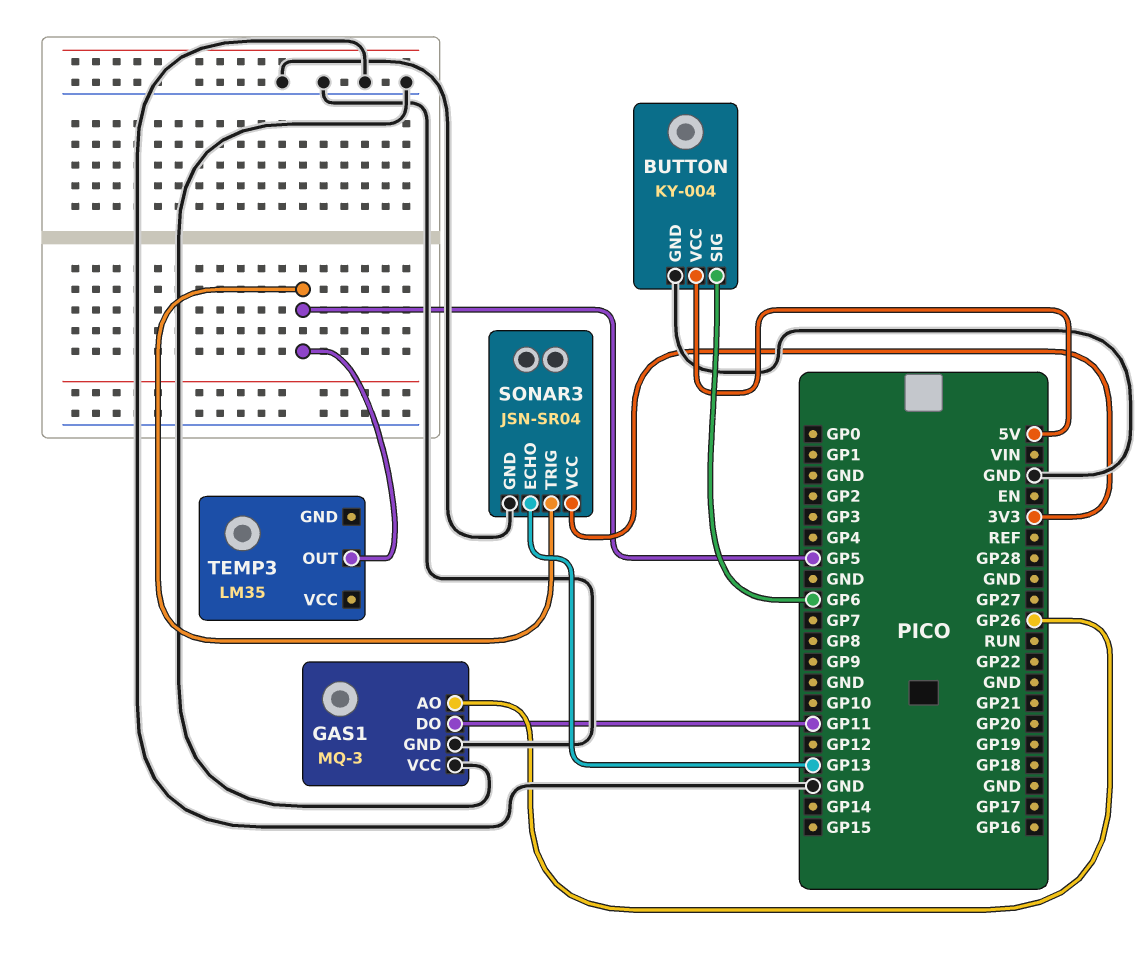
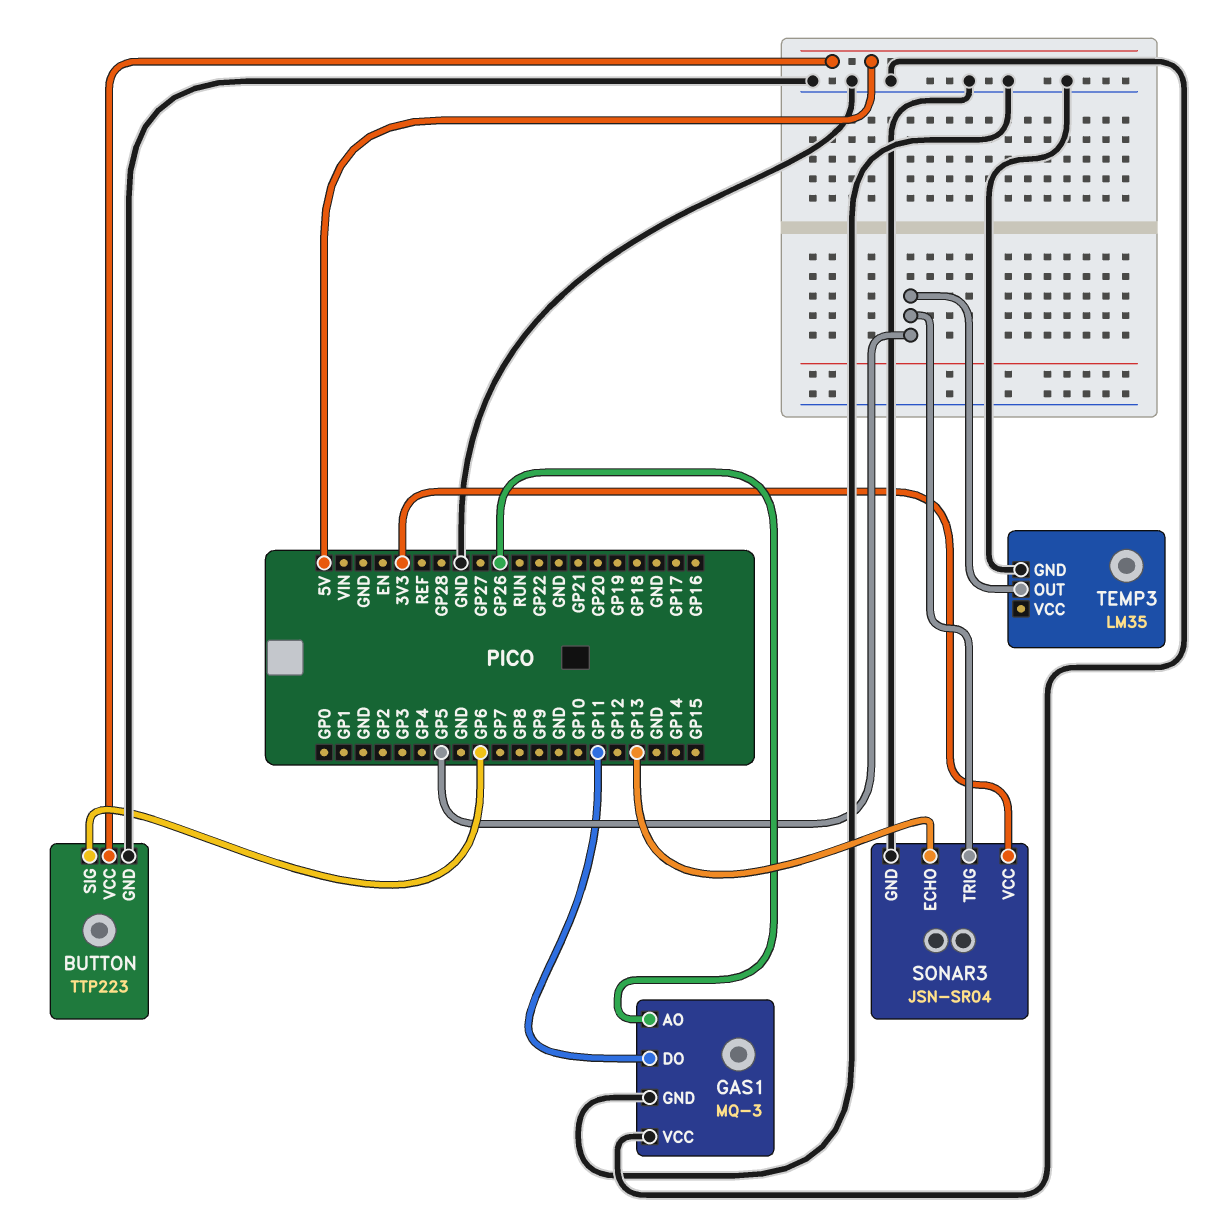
BUTTON: KY-004 -> TTP223
TEMP3 pin GND: none -> GND

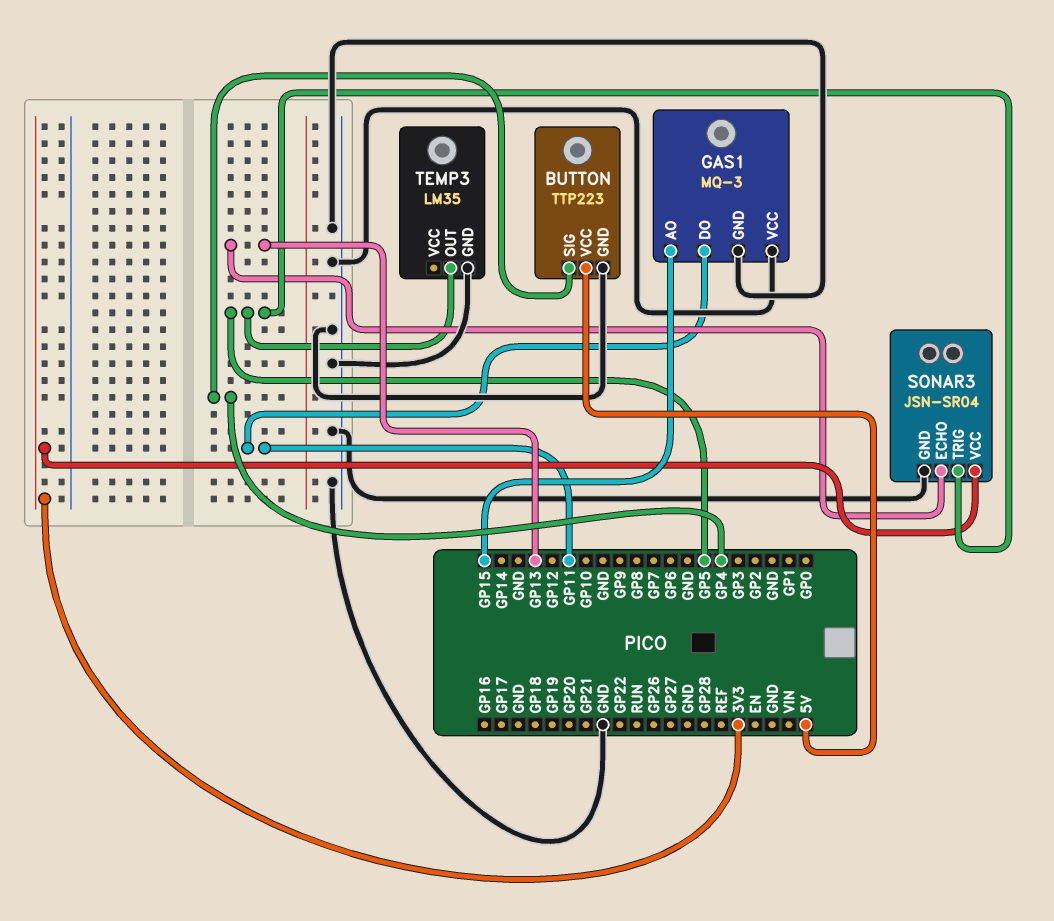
BUTTON pin SIG: GP6 -> GP4
GAS1 pin AO: GP26 -> GP15

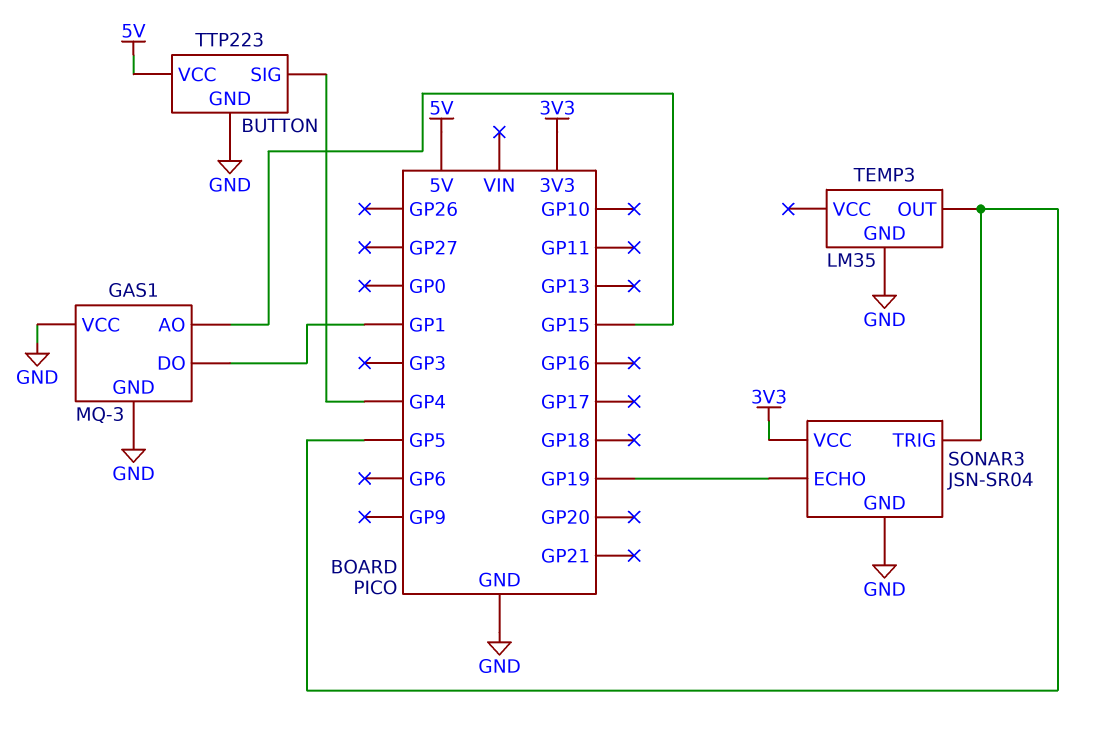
GAS1 pin DO: GP11 -> GP1
SONAR3 pin ECHO: GP13 -> GP19

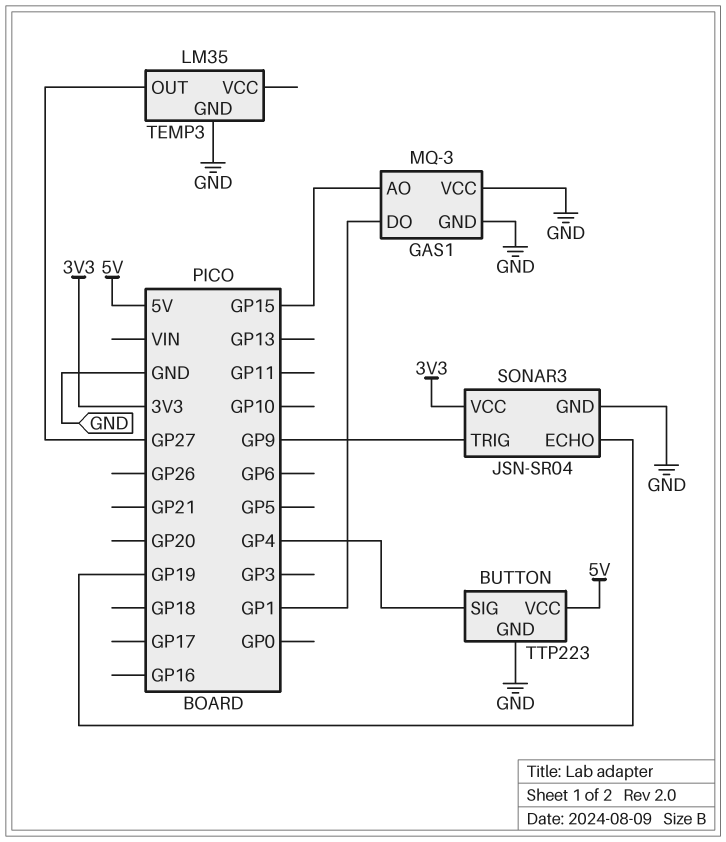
SONAR3 pin TRIG: GP5 -> GP9
TEMP3 pin OUT: GP5 -> GP27

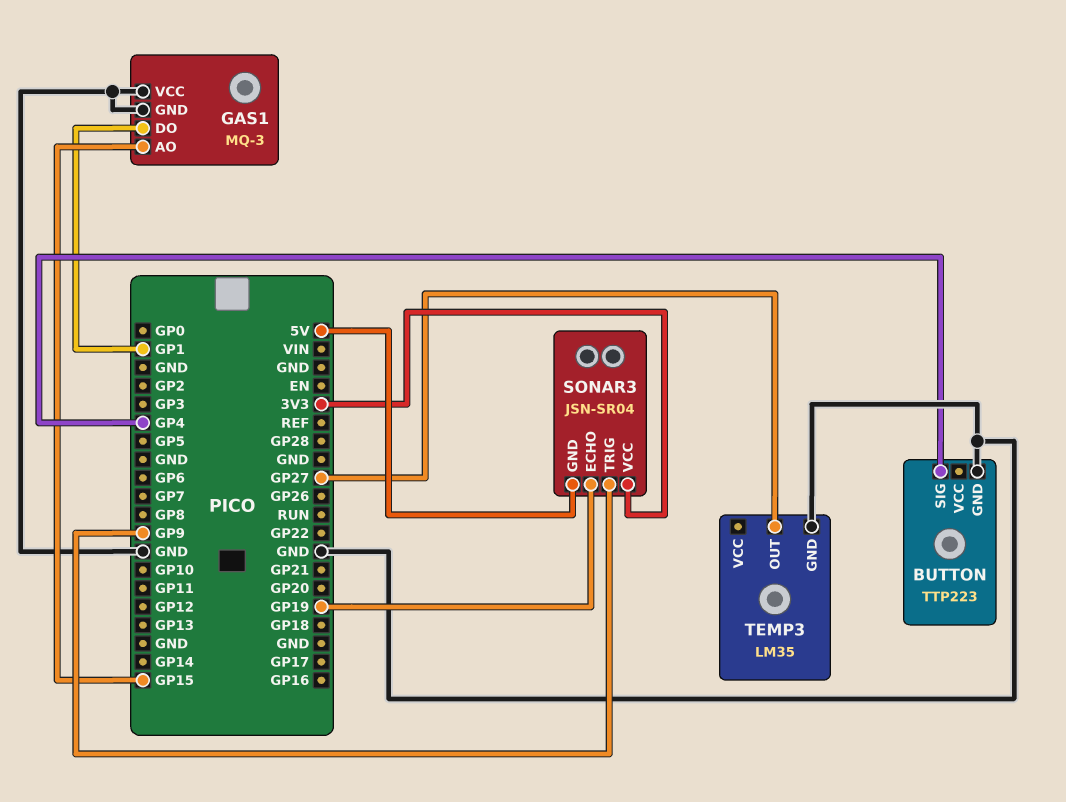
BUTTON pin VCC: 5V -> none
SONAR3 pin GND: GND -> 5V

